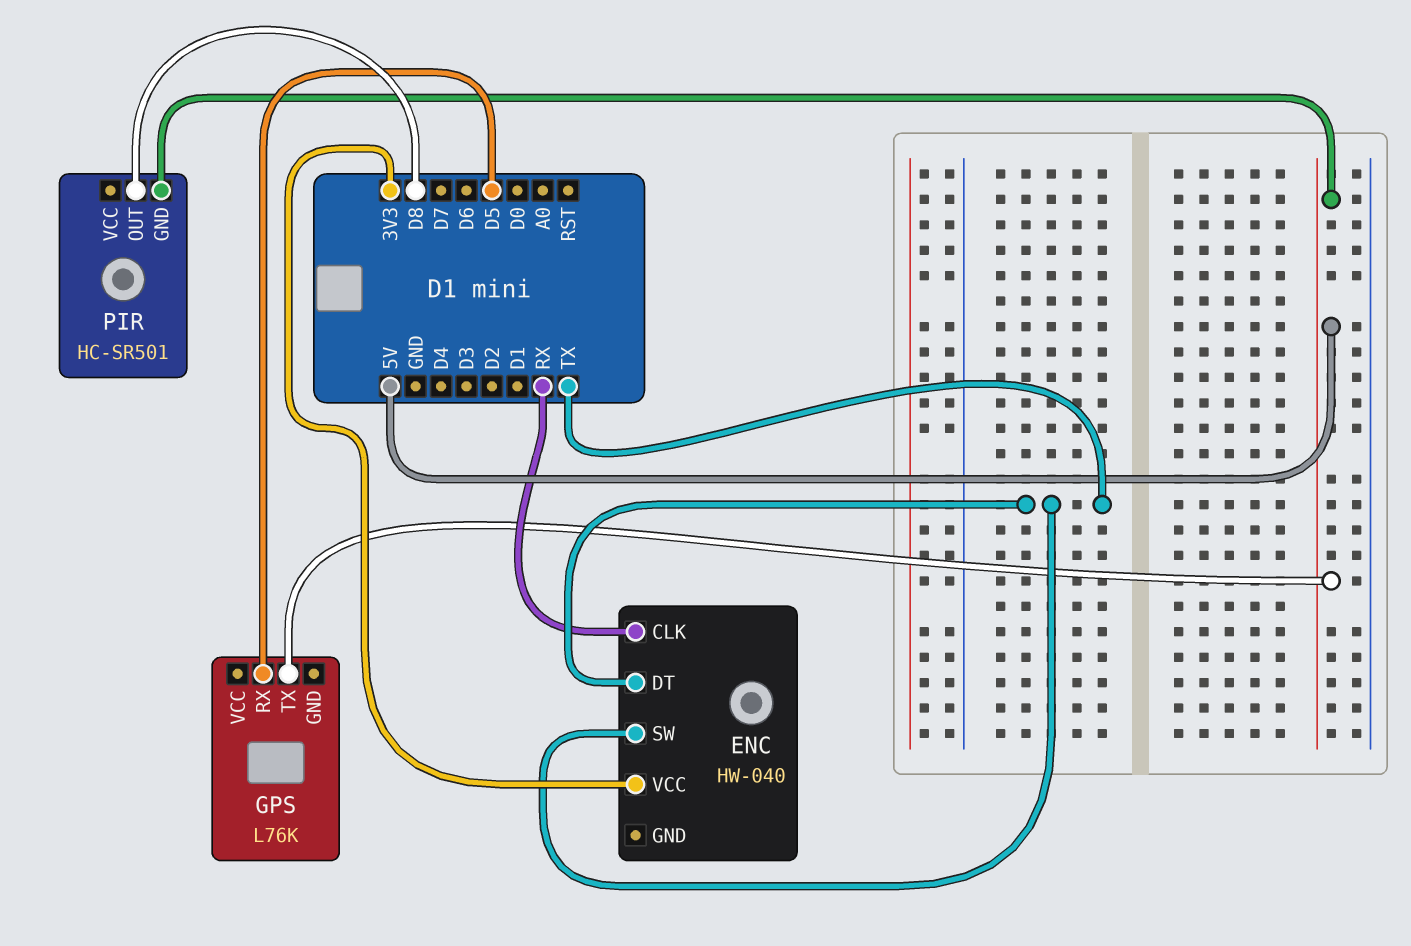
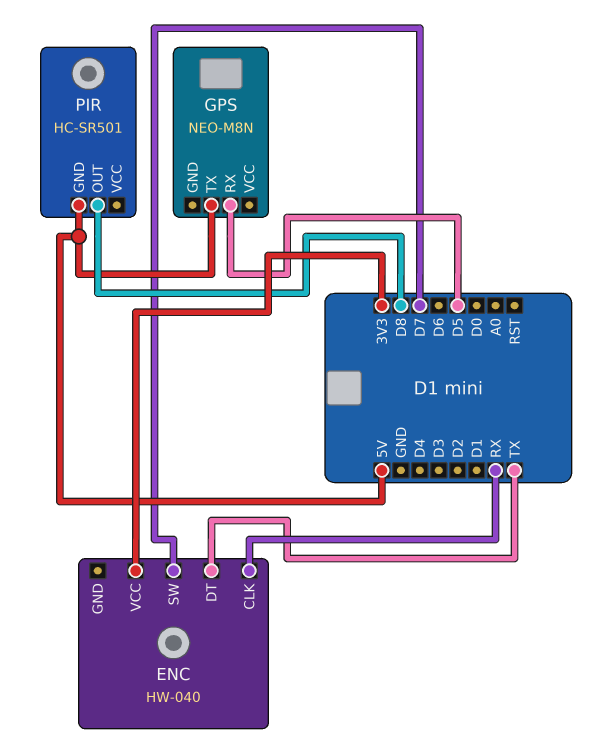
ENC pin SW: TX -> D7
GPS: L76K -> NEO-M8N

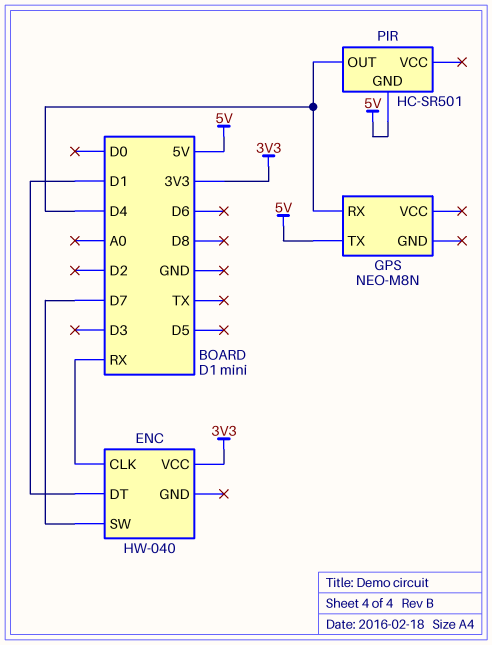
ENC pin DT: TX -> D1
GPS pin RX: D5 -> D4
PIR pin OUT: D8 -> D4

